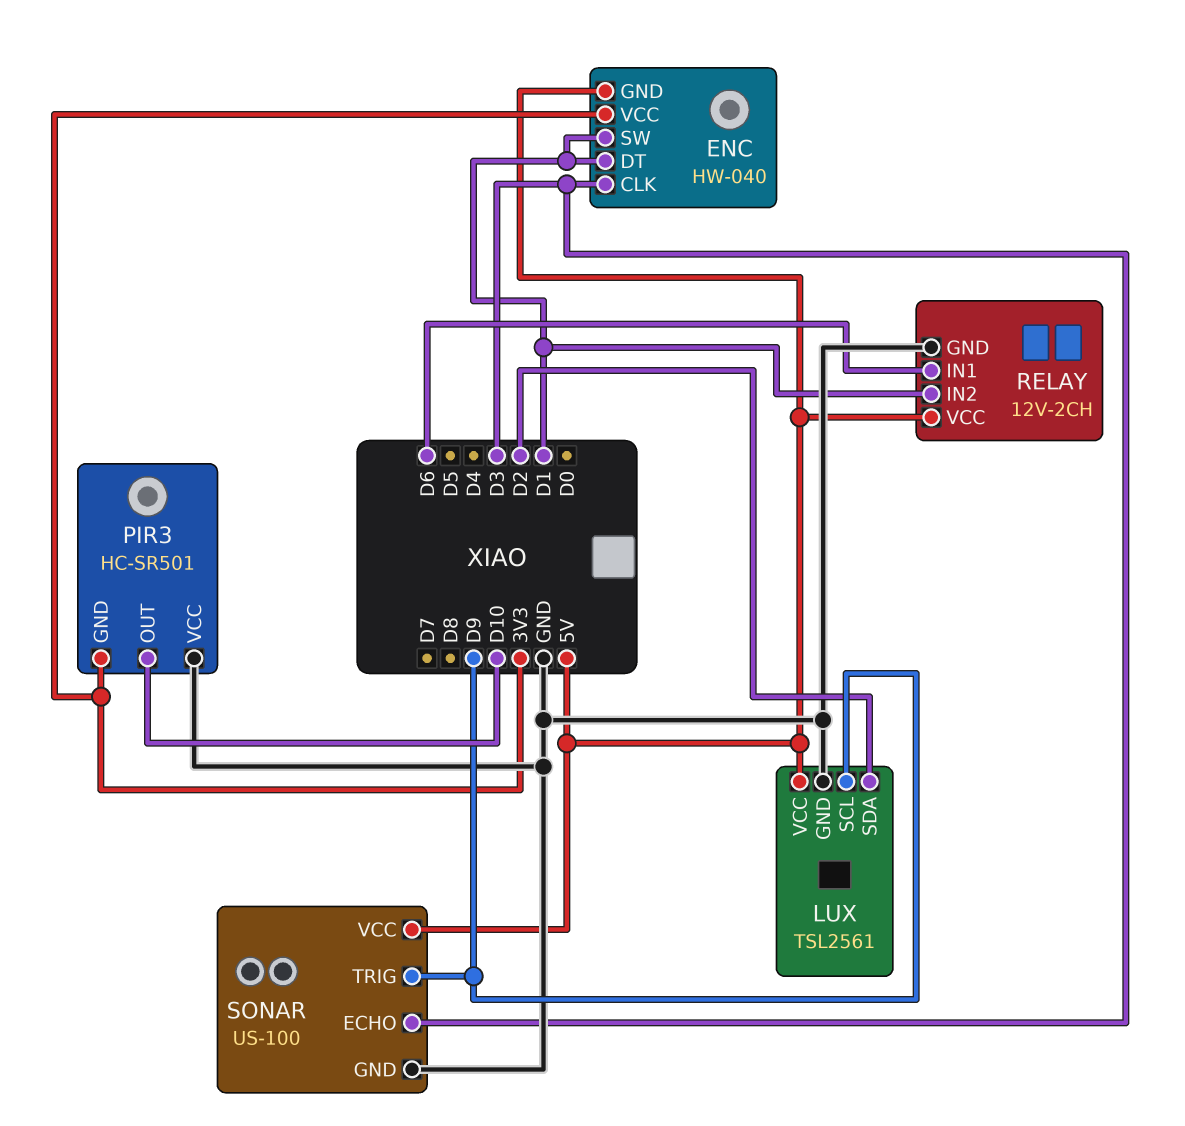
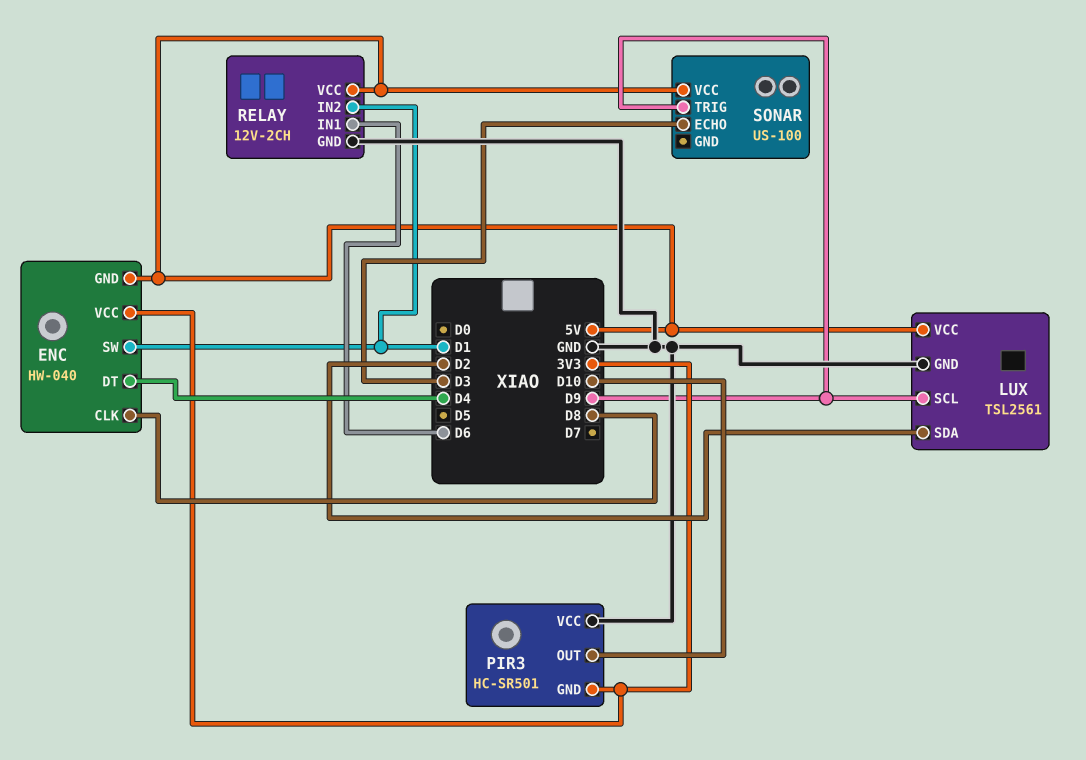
ENC pin CLK: D3 -> D8
ENC pin DT: D1 -> D4
SONAR pin GND: GND -> none

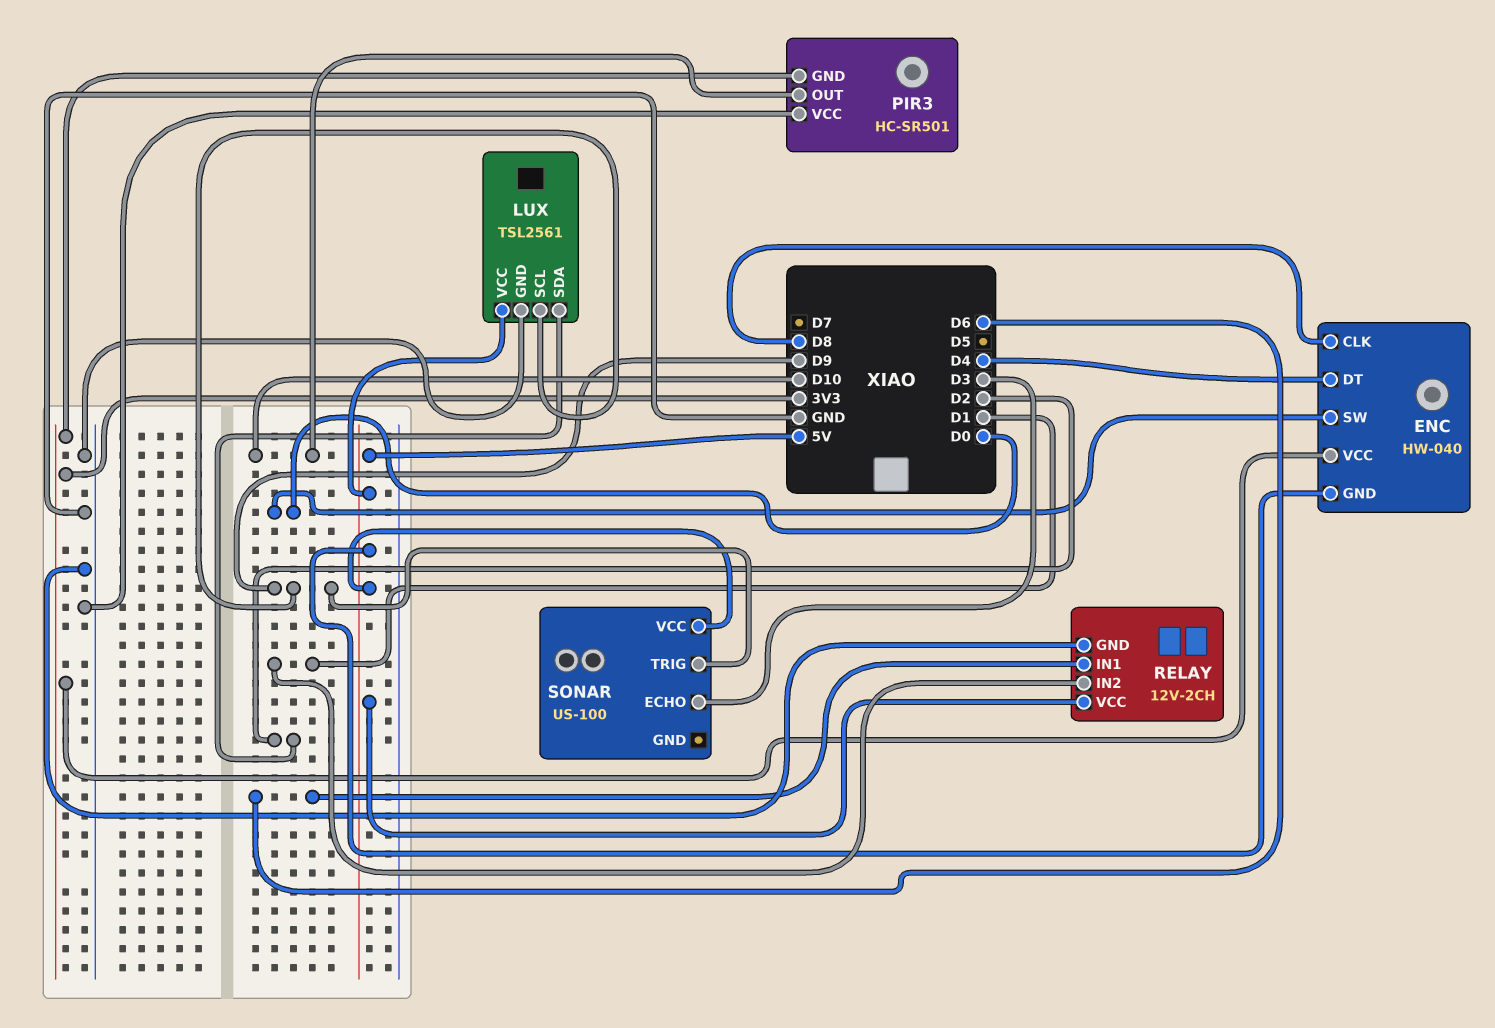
ENC pin SW: D1 -> D0

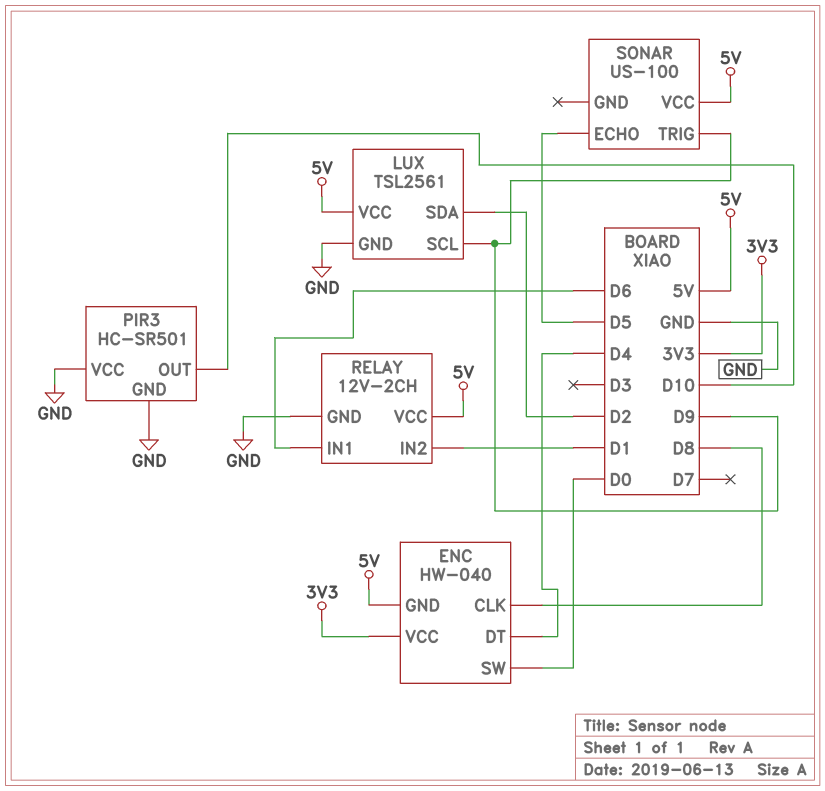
PIR3 pin GND: 3V3 -> GND
SONAR pin ECHO: D3 -> D5

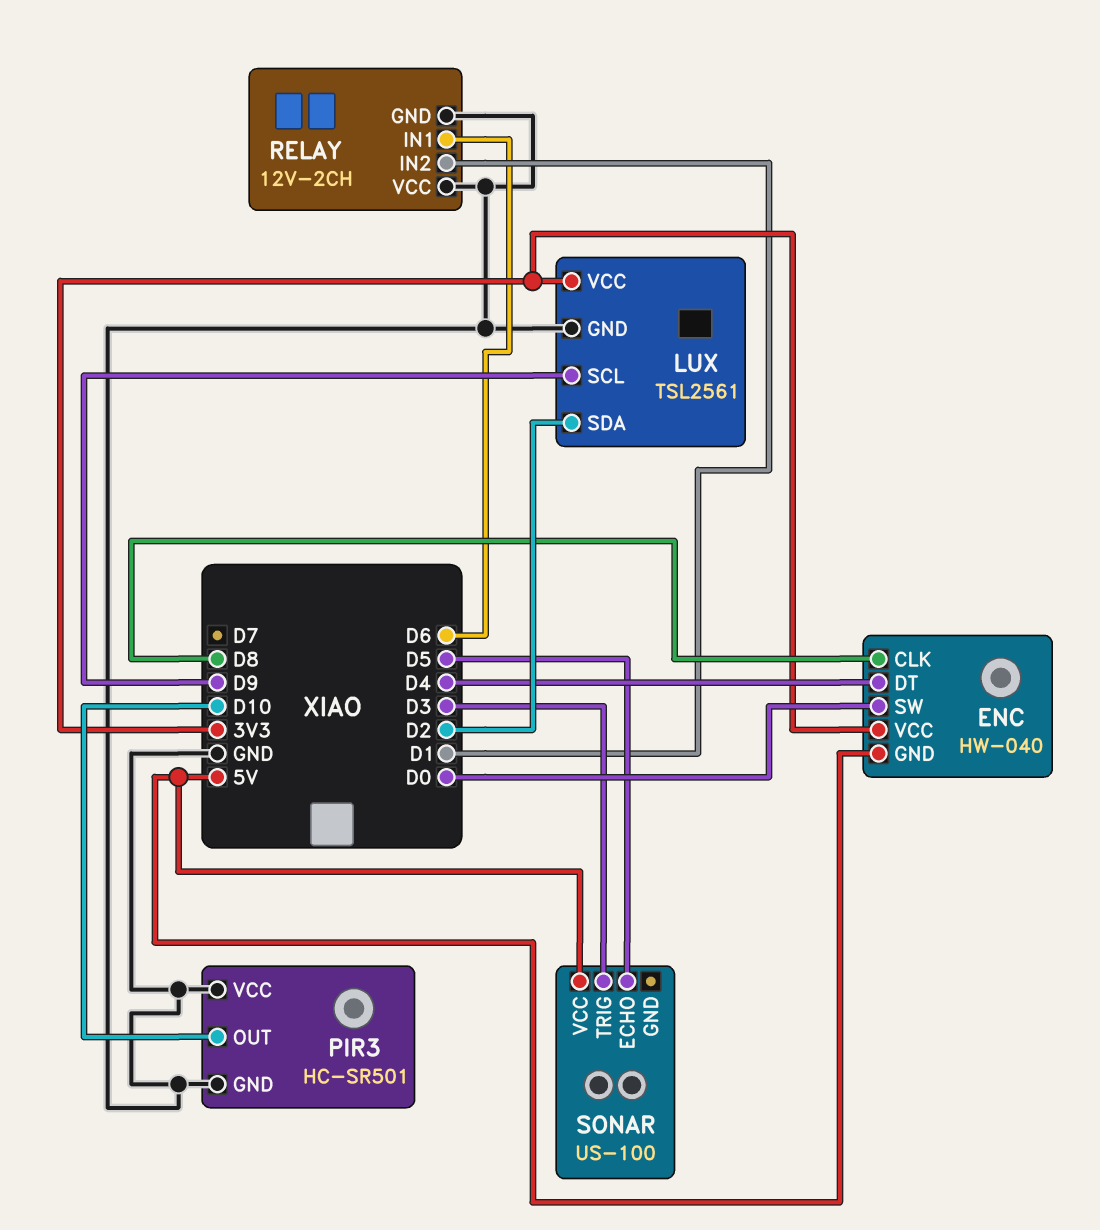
LUX pin VCC: 5V -> 3V3
RELAY pin VCC: 5V -> GND
SONAR pin TRIG: D9 -> D3

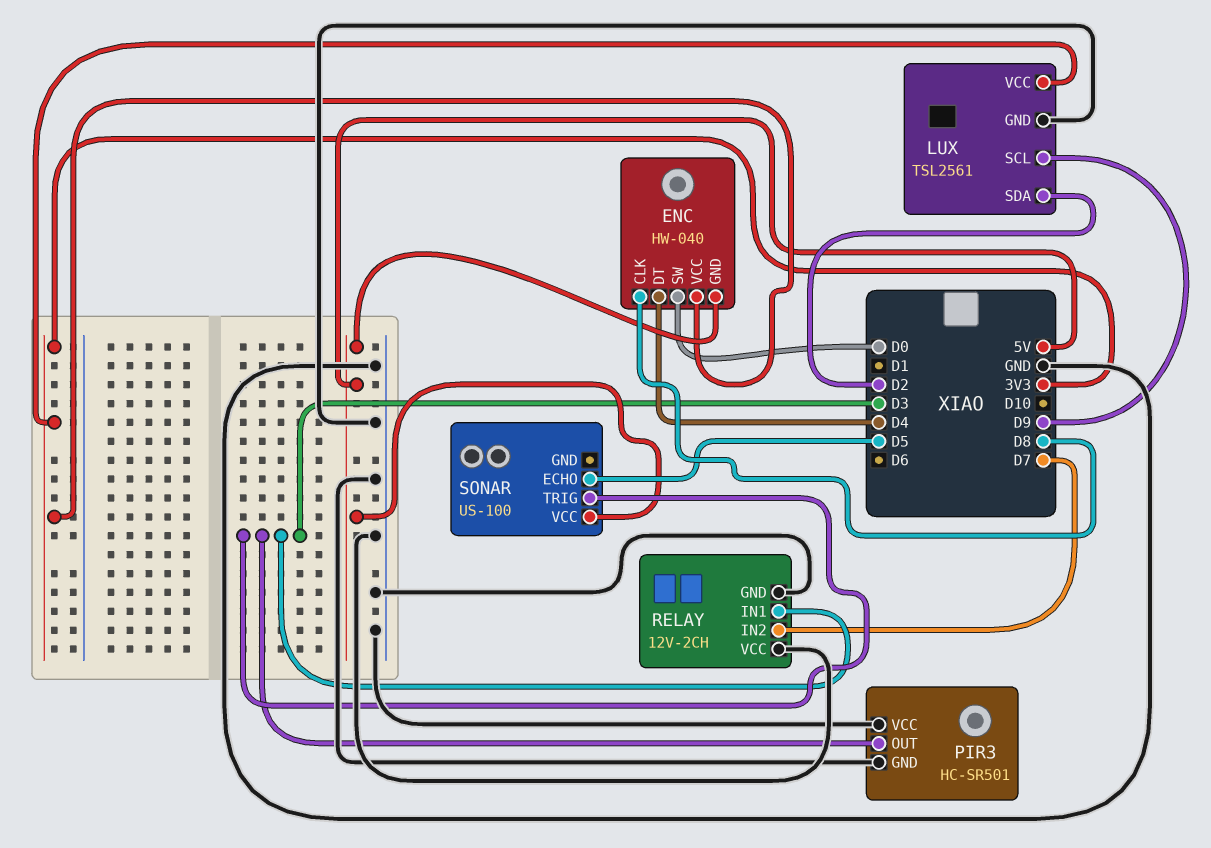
PIR3 pin OUT: D10 -> D3
RELAY pin IN1: D6 -> D3
RELAY pin IN2: D1 -> D7

